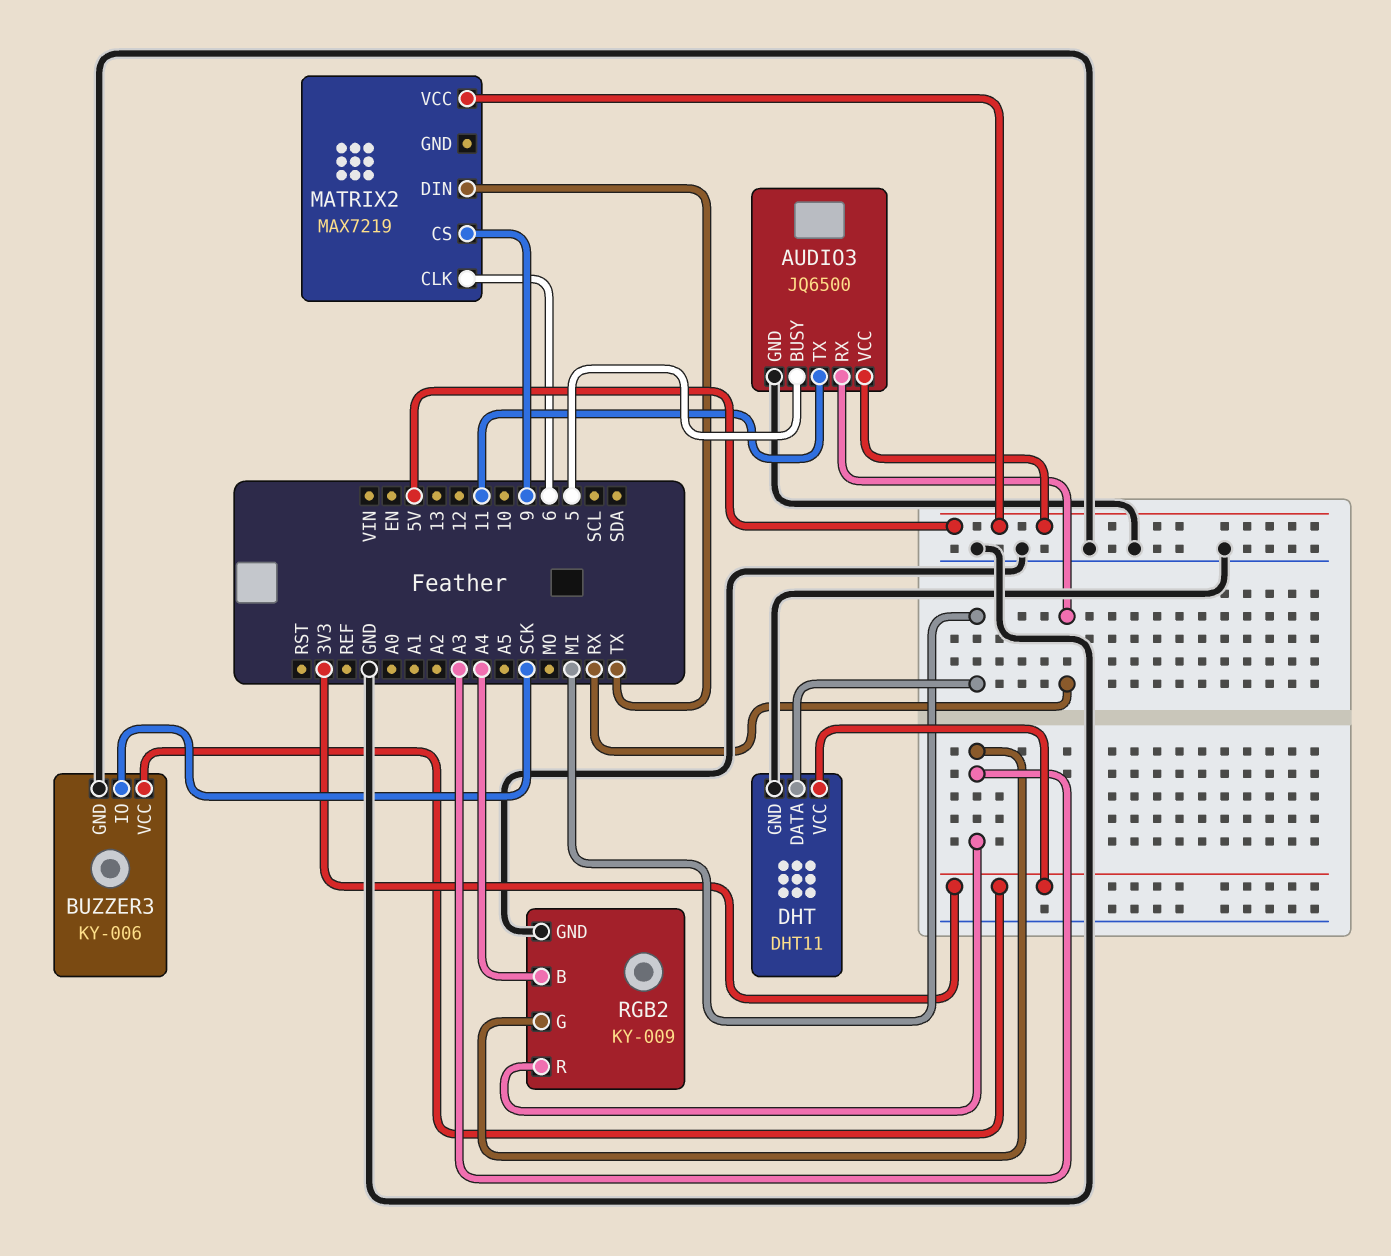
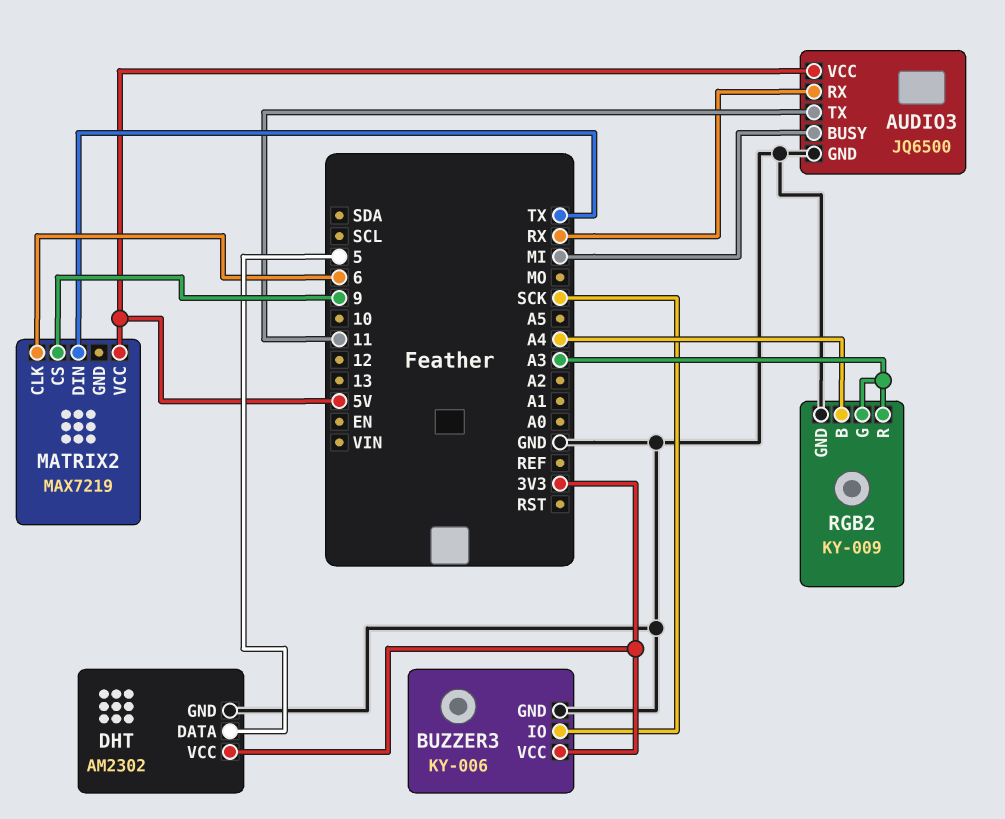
AUDIO3 pin BUSY: 5 -> MI
DHT: DHT11 -> AM2302
DHT pin DATA: MI -> 5

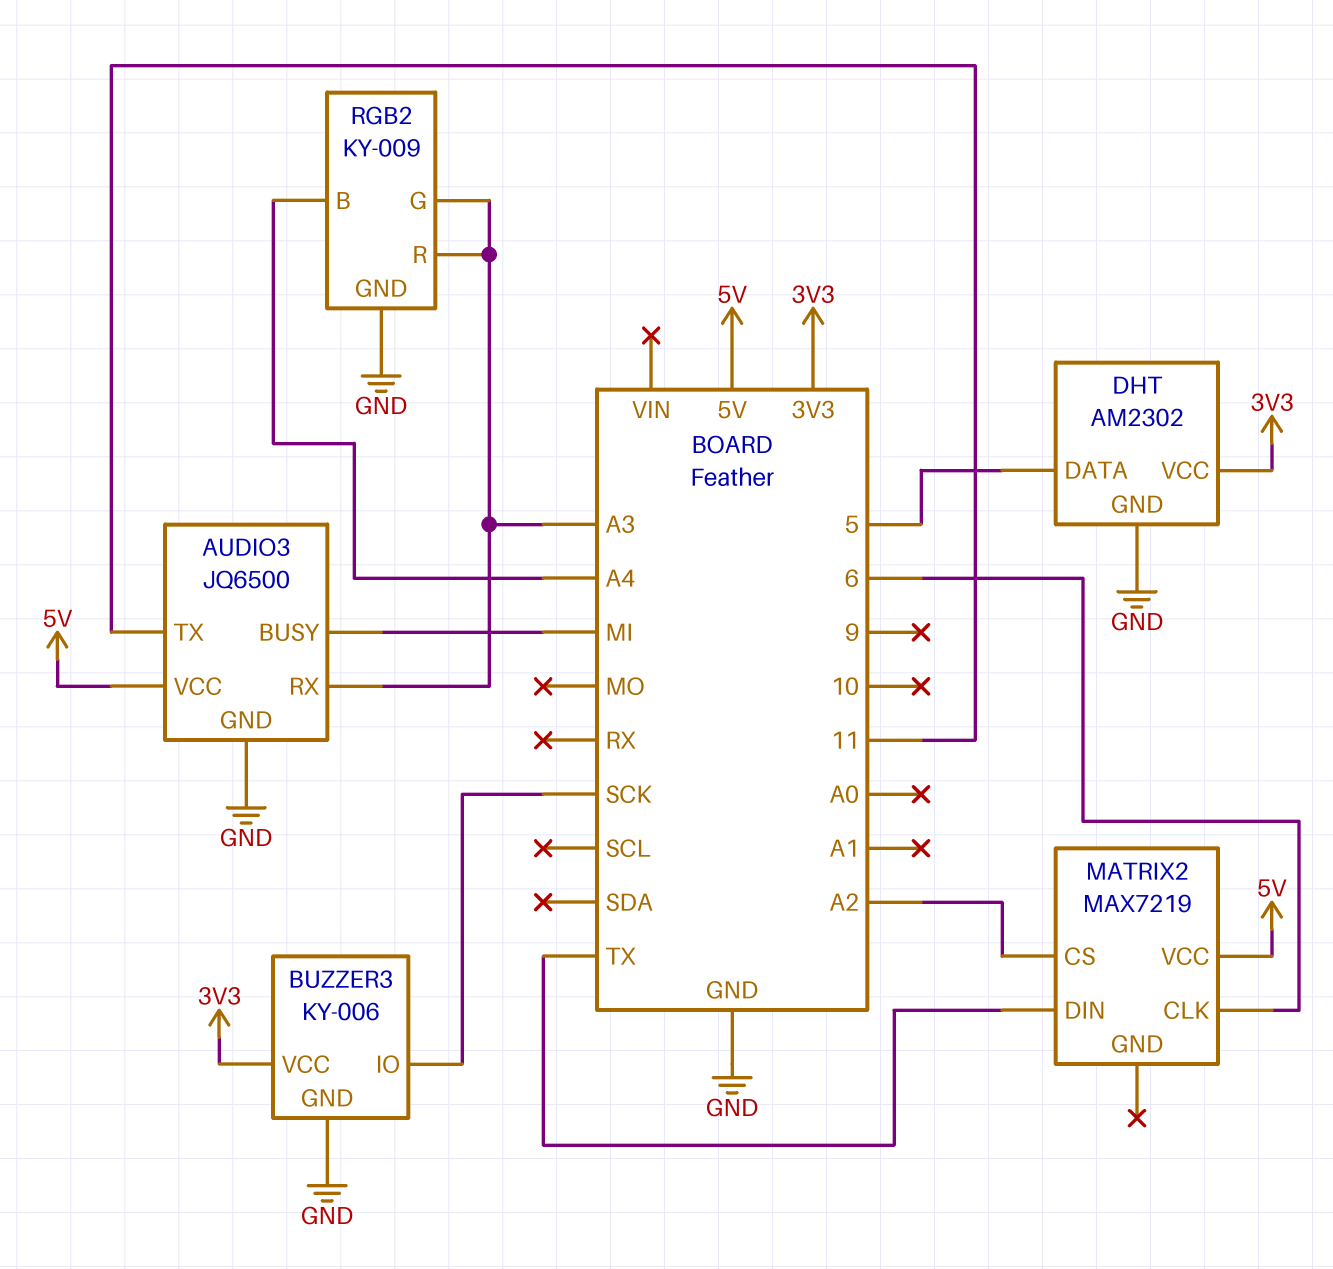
AUDIO3 pin RX: RX -> A3
MATRIX2 pin CS: 9 -> A2

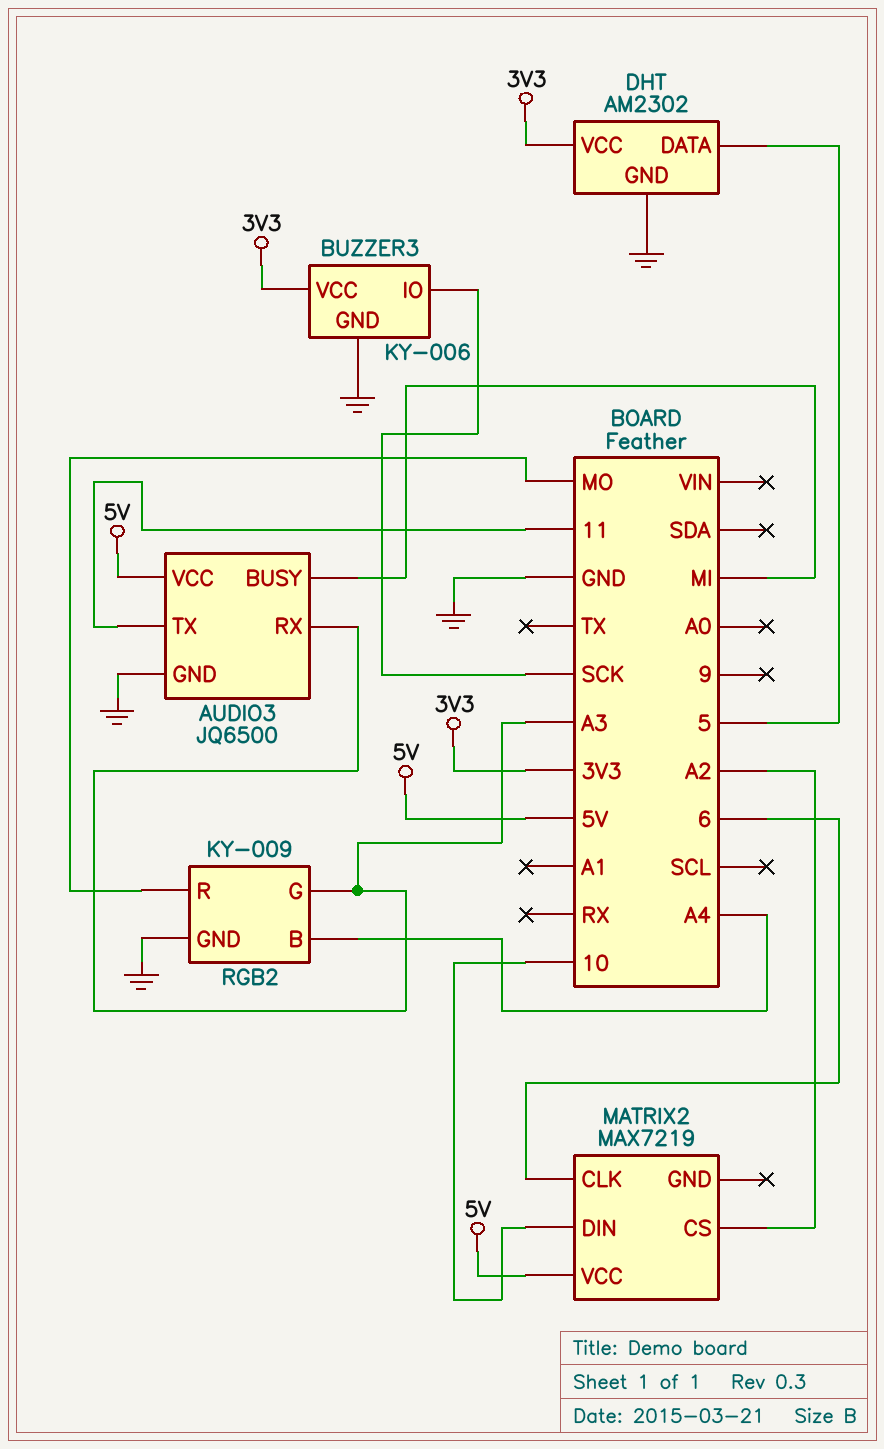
MATRIX2 pin DIN: TX -> 10
RGB2 pin R: A3 -> MO

